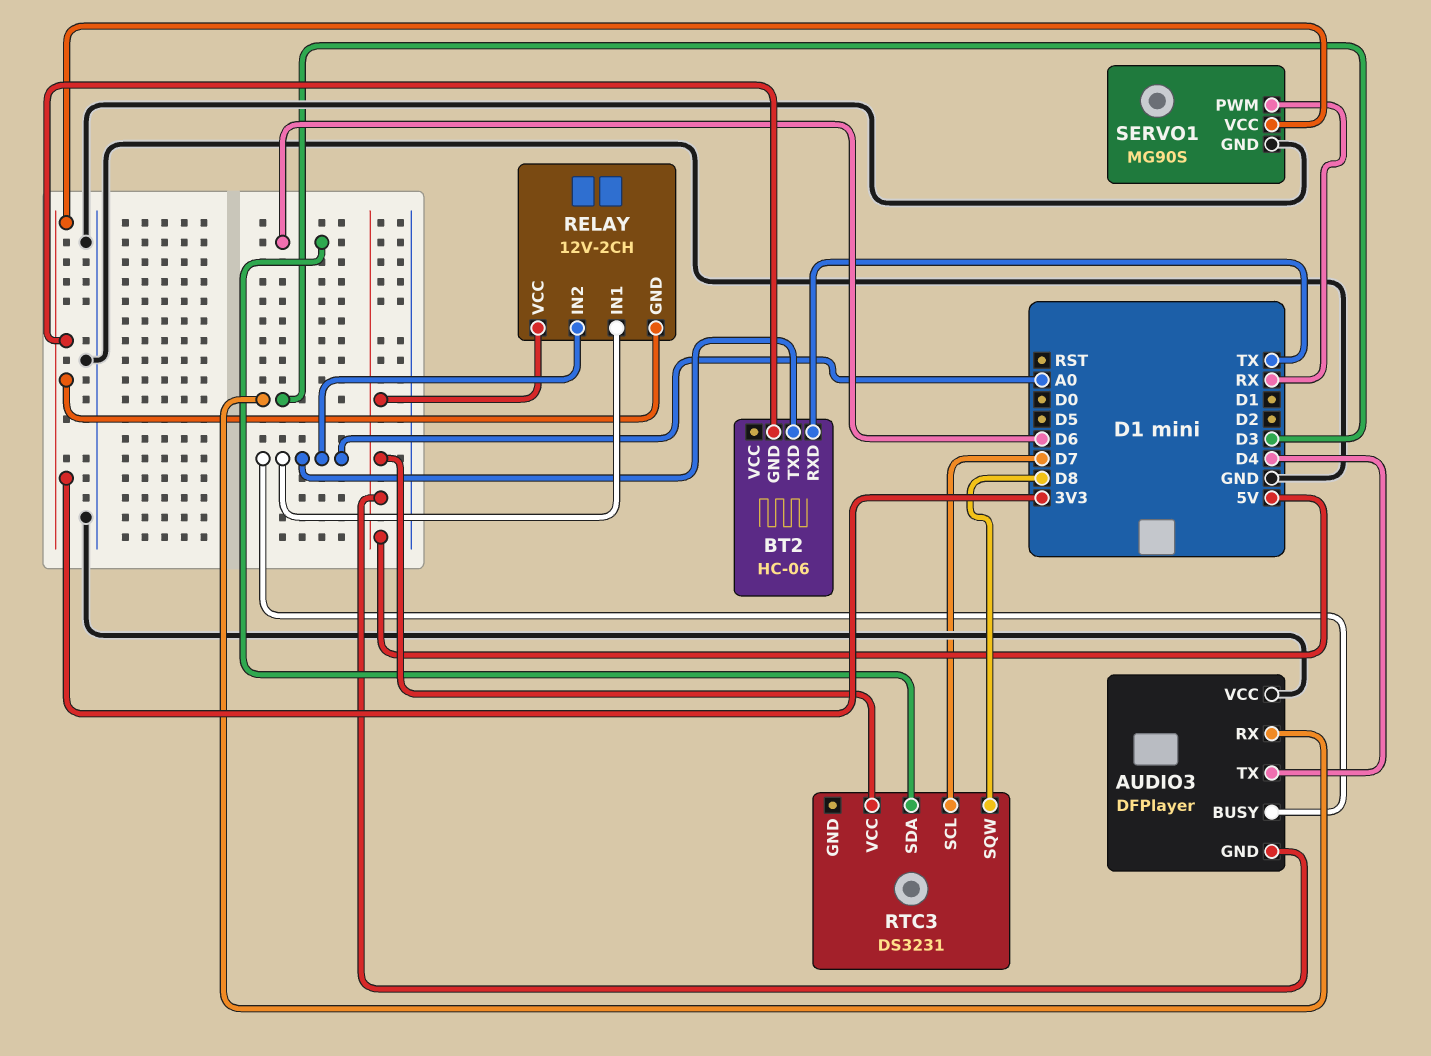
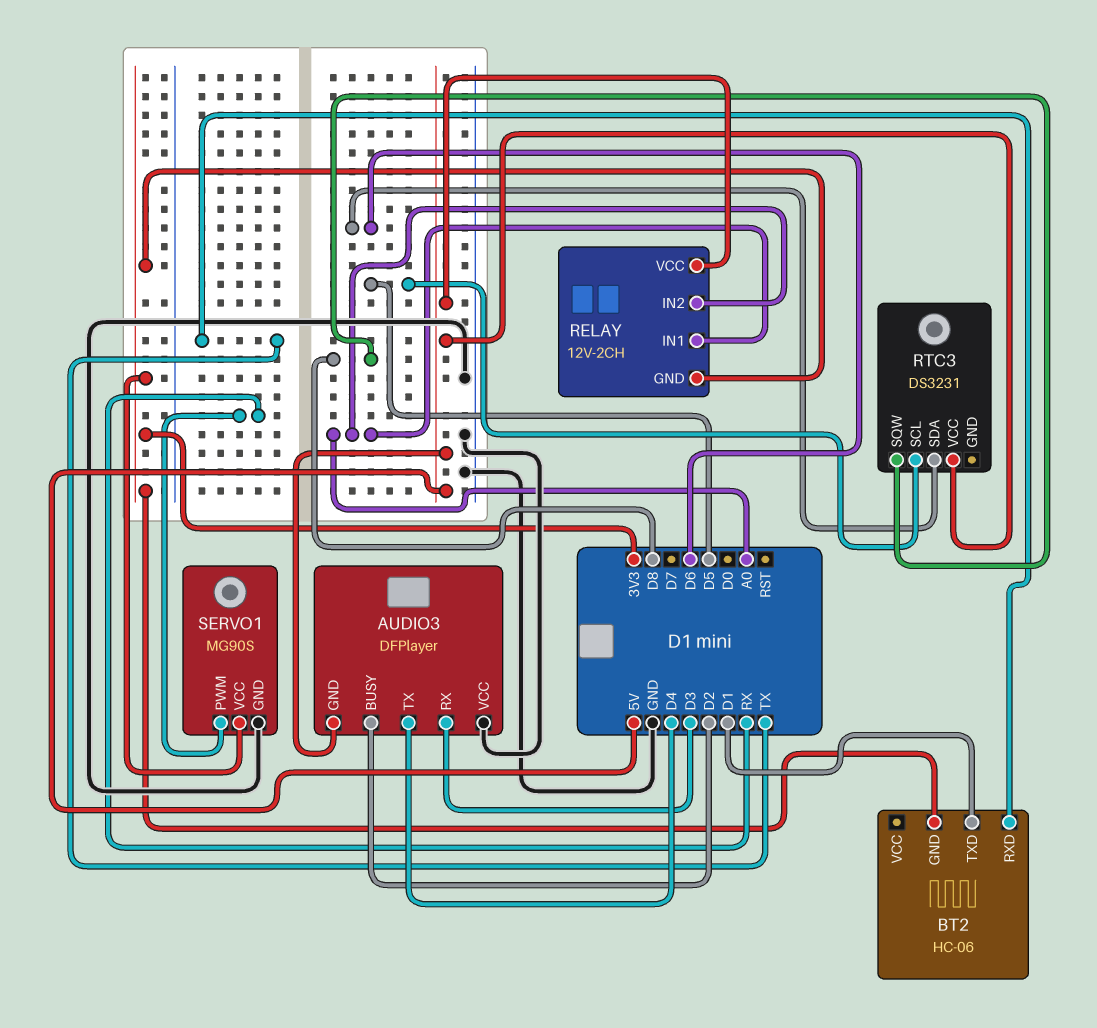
AUDIO3 pin BUSY: A0 -> D2
BT2 pin TXD: A0 -> D1
RTC3 pin SCL: D7 -> D5

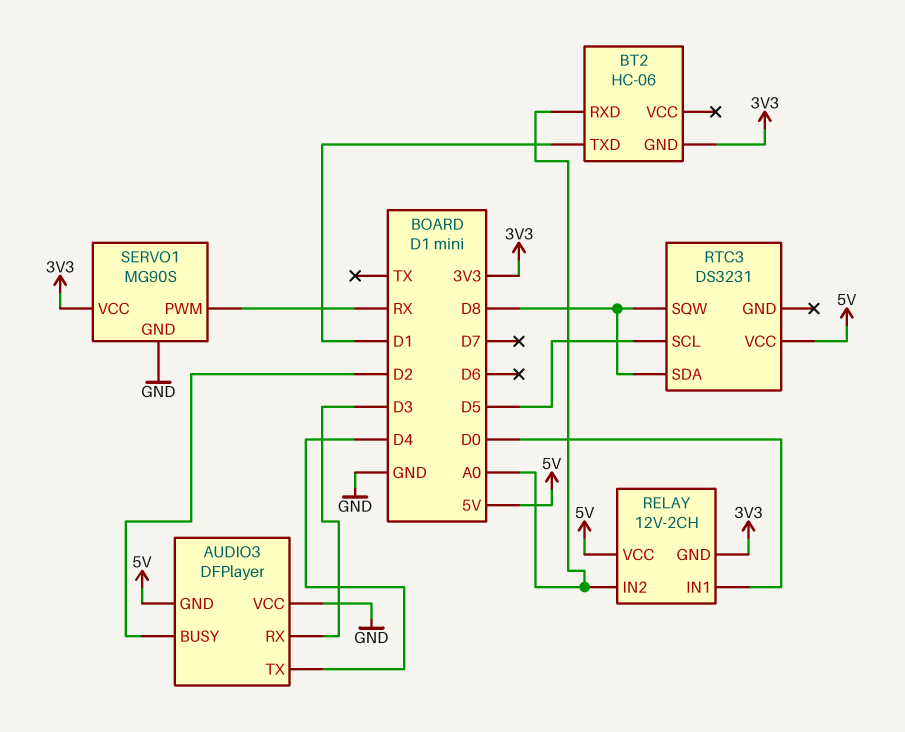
BT2 pin RXD: TX -> A0
RELAY pin IN1: A0 -> D0
RTC3 pin SDA: D6 -> D8

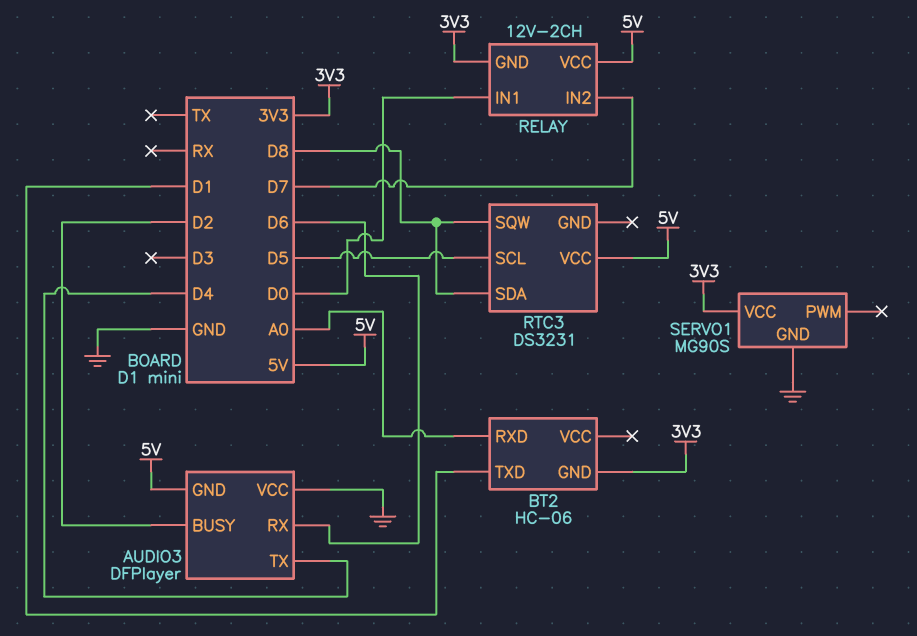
AUDIO3 pin RX: D3 -> D6
RELAY pin IN2: A0 -> D7
SERVO1 pin PWM: RX -> none

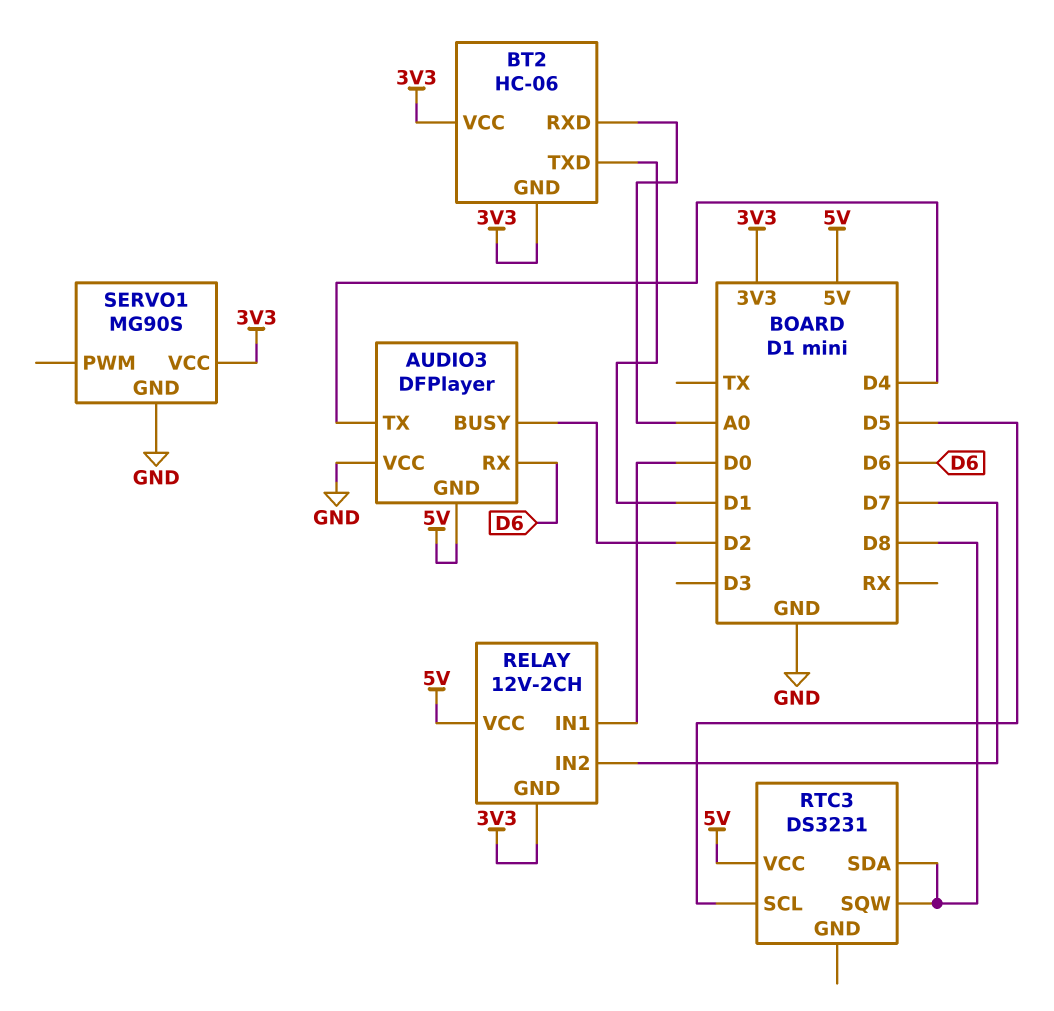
BT2 pin VCC: none -> 3V3

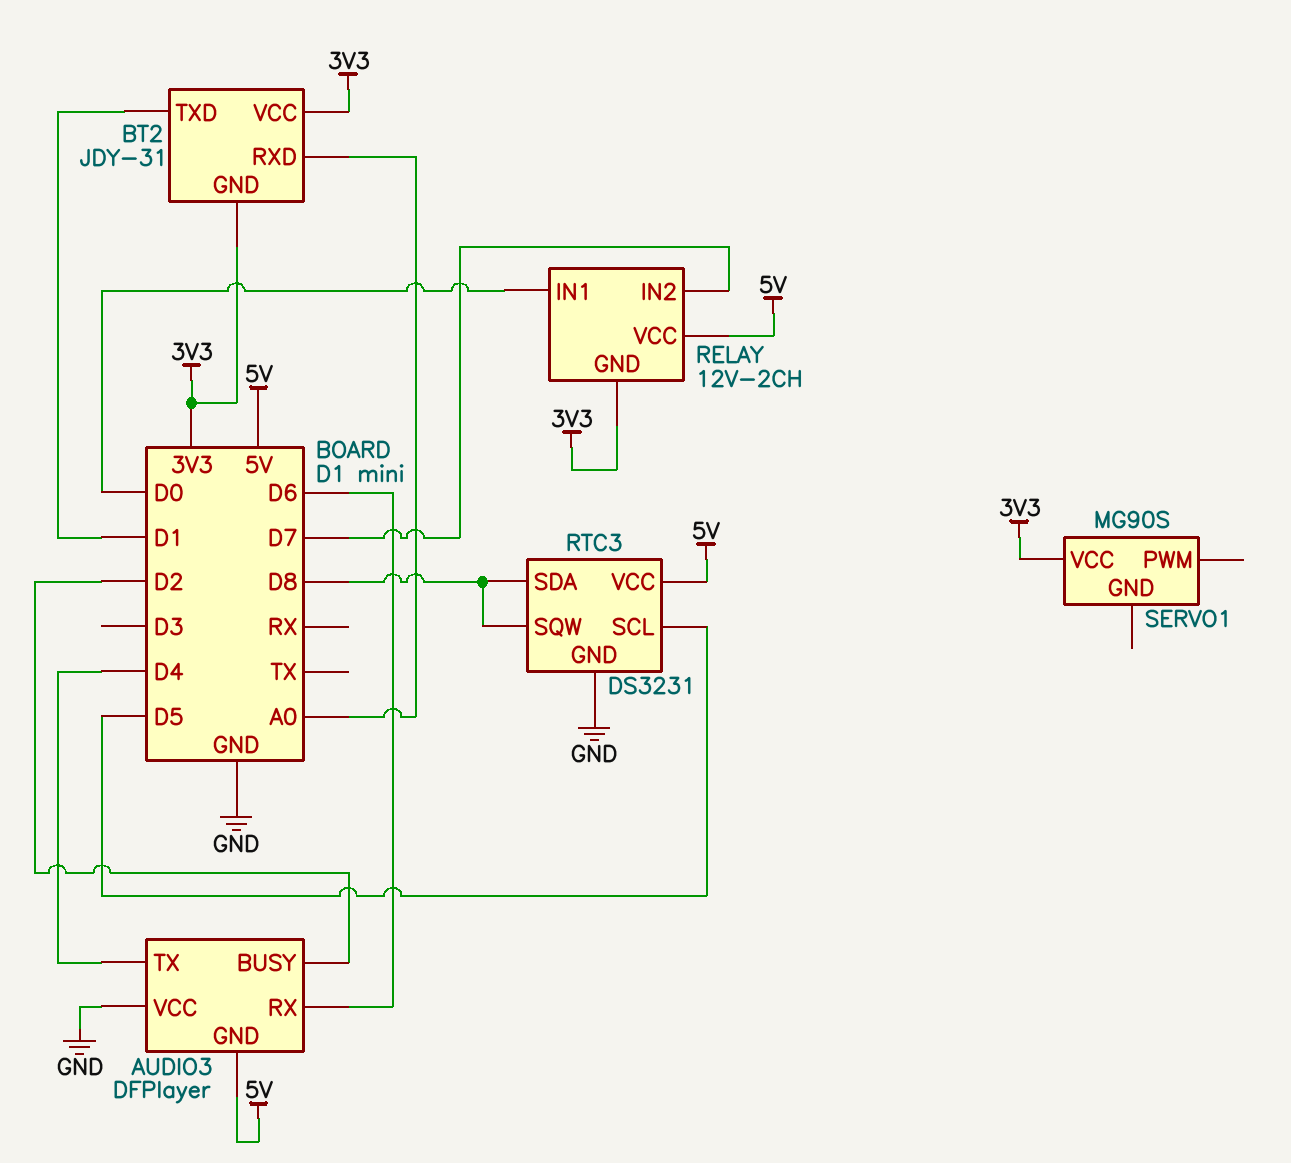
BT2: HC-06 -> JDY-31
RTC3 pin GND: none -> GND
SERVO1 pin GND: GND -> none

